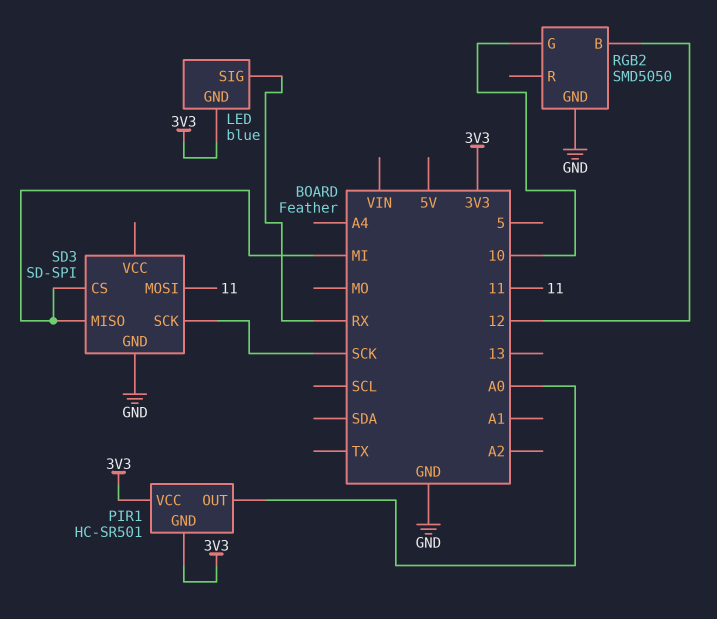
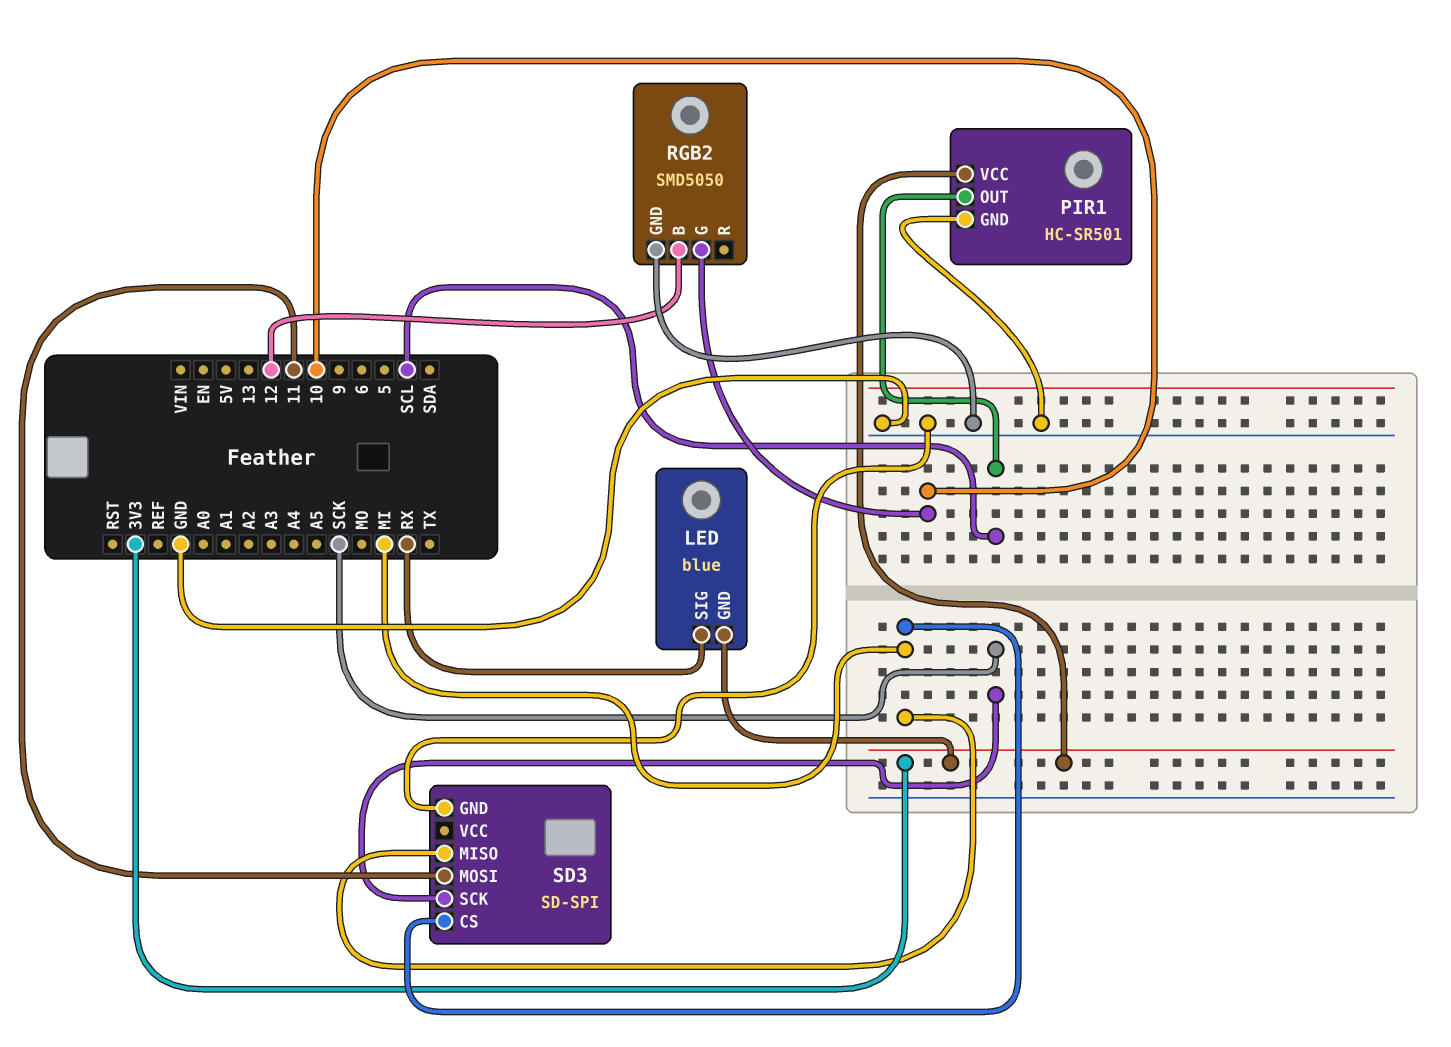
PIR1 pin GND: 3V3 -> GND
PIR1 pin OUT: A0 -> SCL

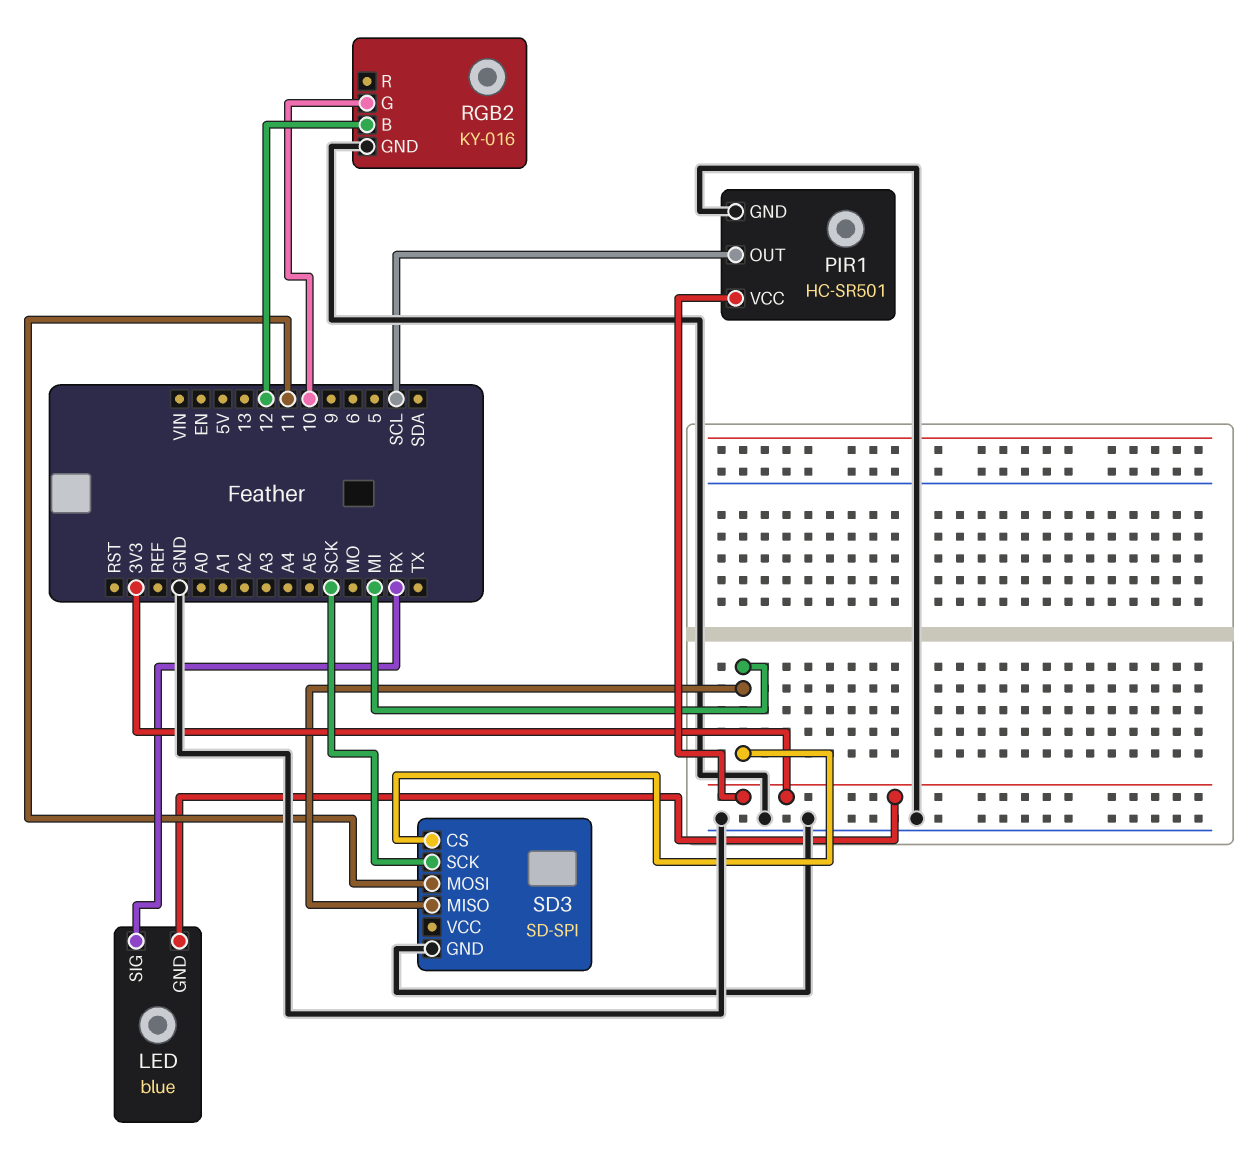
RGB2: SMD5050 -> KY-016

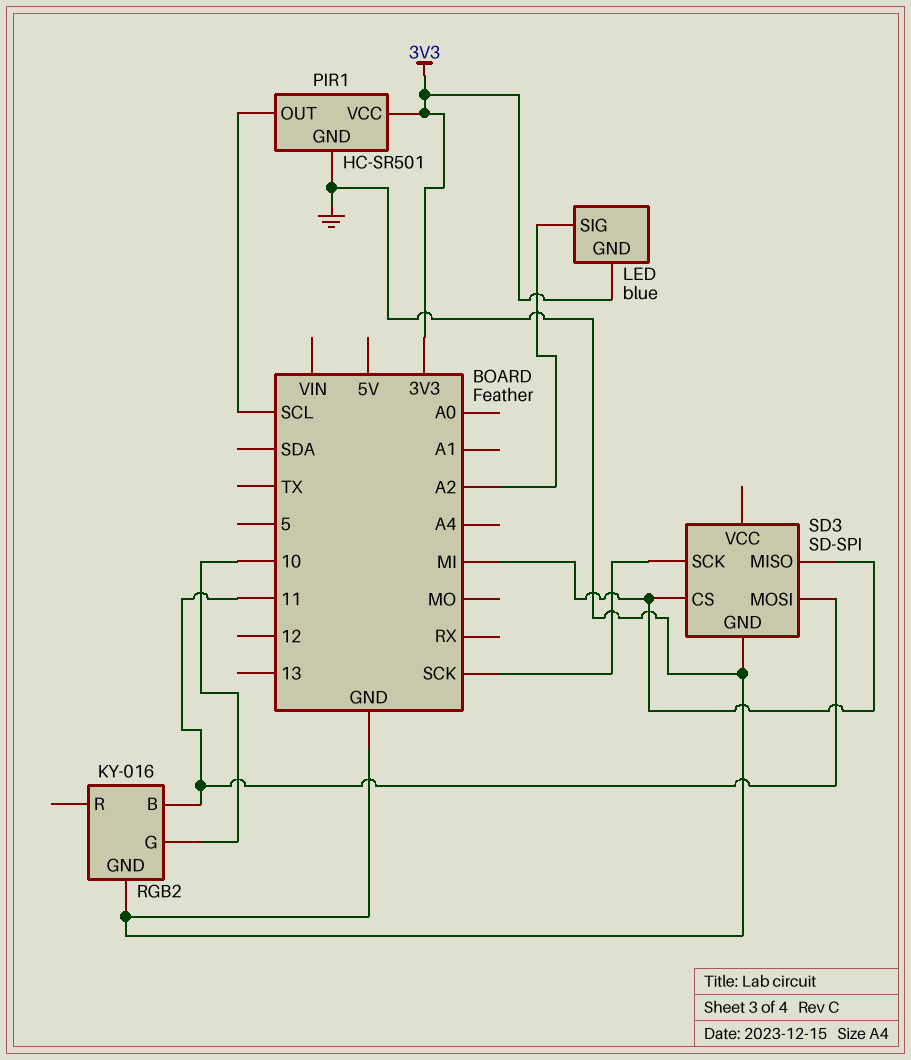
LED pin SIG: RX -> A2
RGB2 pin B: 12 -> 11

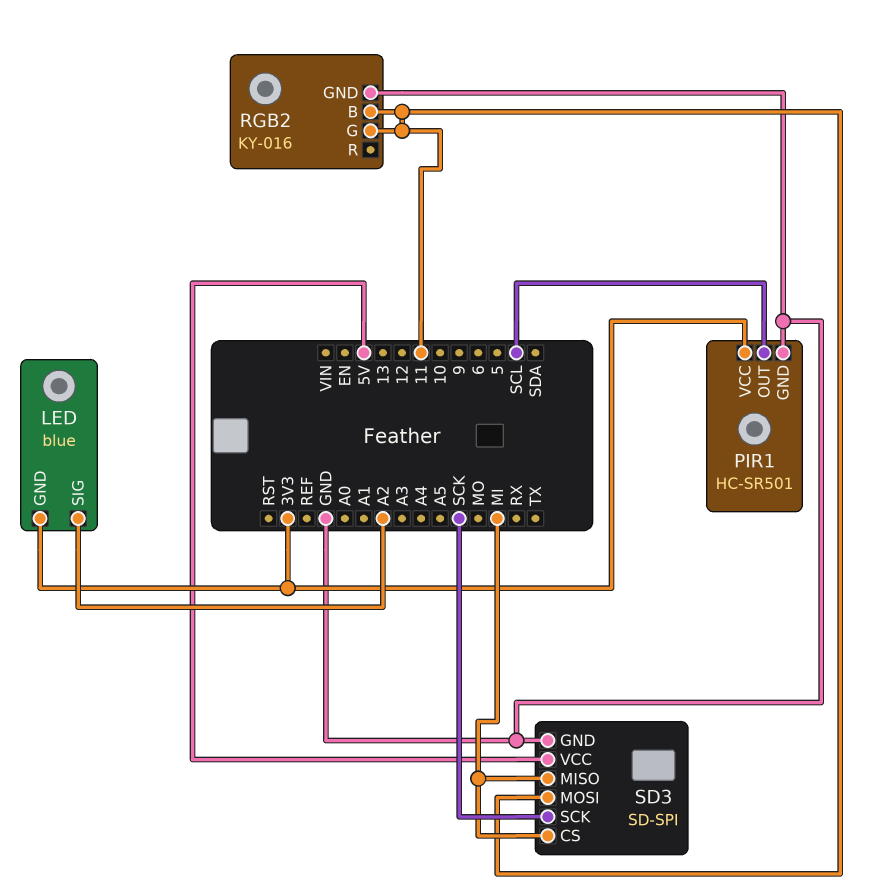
RGB2 pin G: 10 -> 11
SD3 pin VCC: none -> 5V

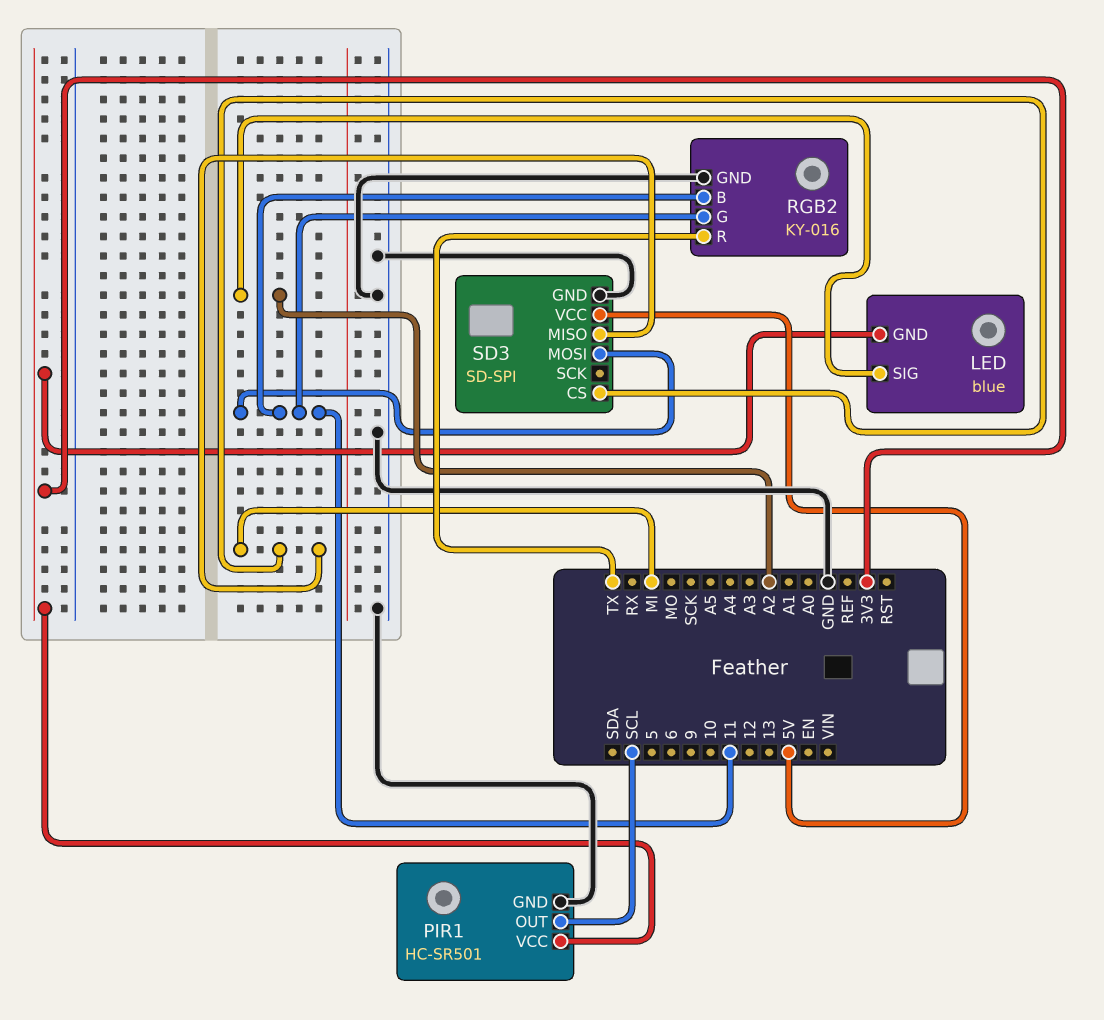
RGB2 pin R: none -> TX
SD3 pin SCK: SCK -> none

